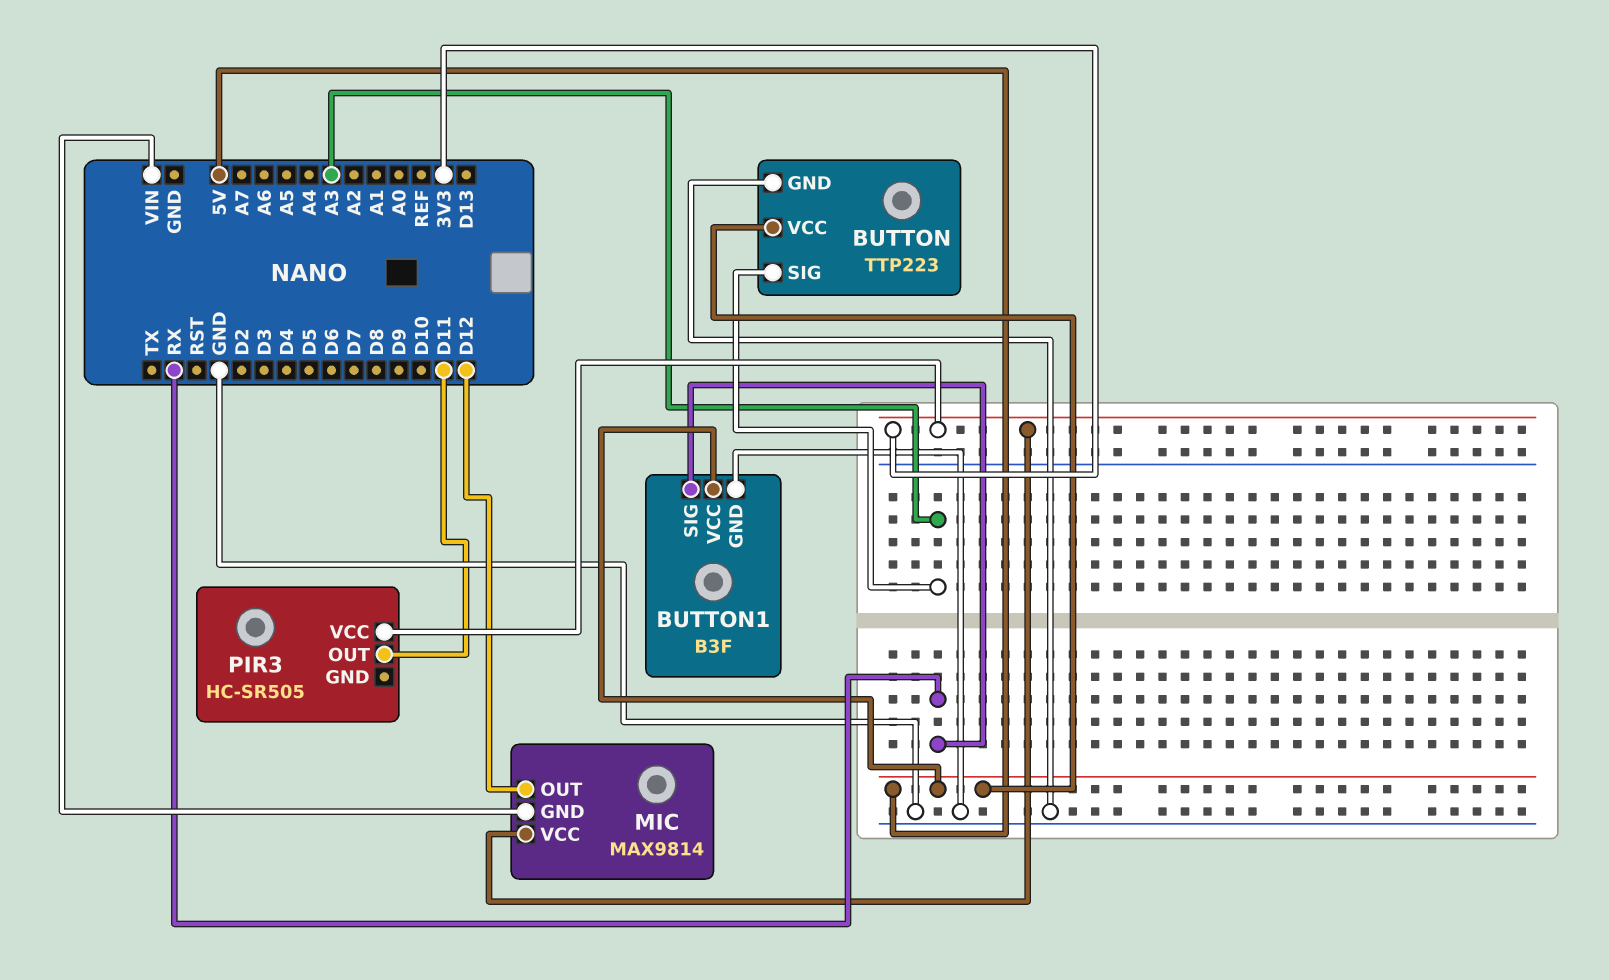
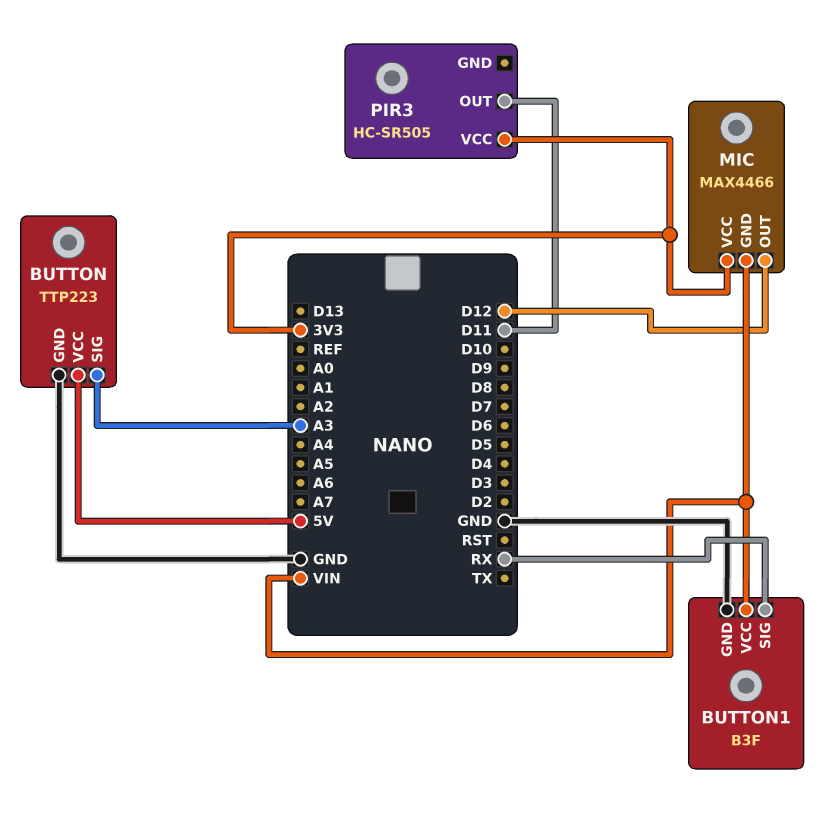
BUTTON1 pin VCC: 5V -> VIN
MIC: MAX9814 -> MAX4466

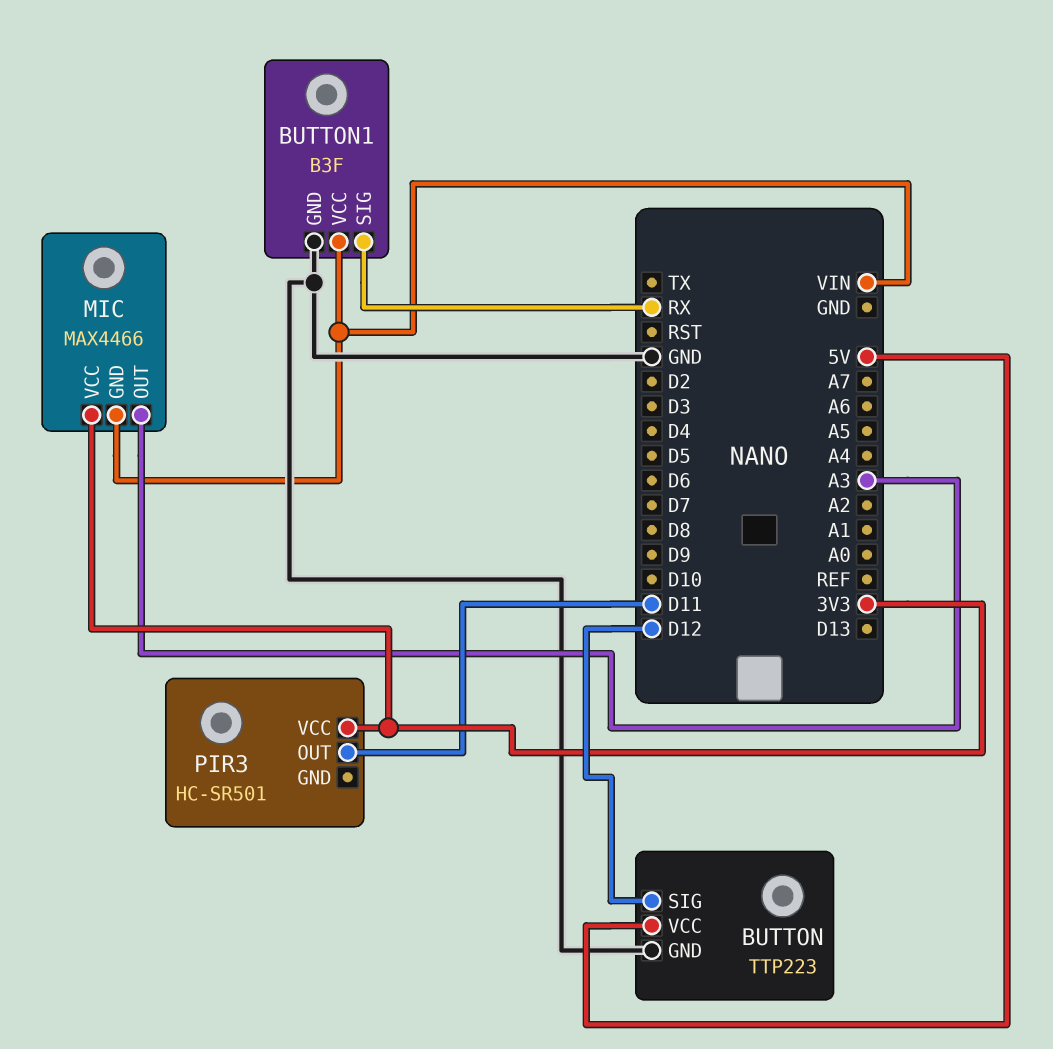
BUTTON pin SIG: A3 -> D12
MIC pin OUT: D12 -> A3
PIR3: HC-SR505 -> HC-SR501

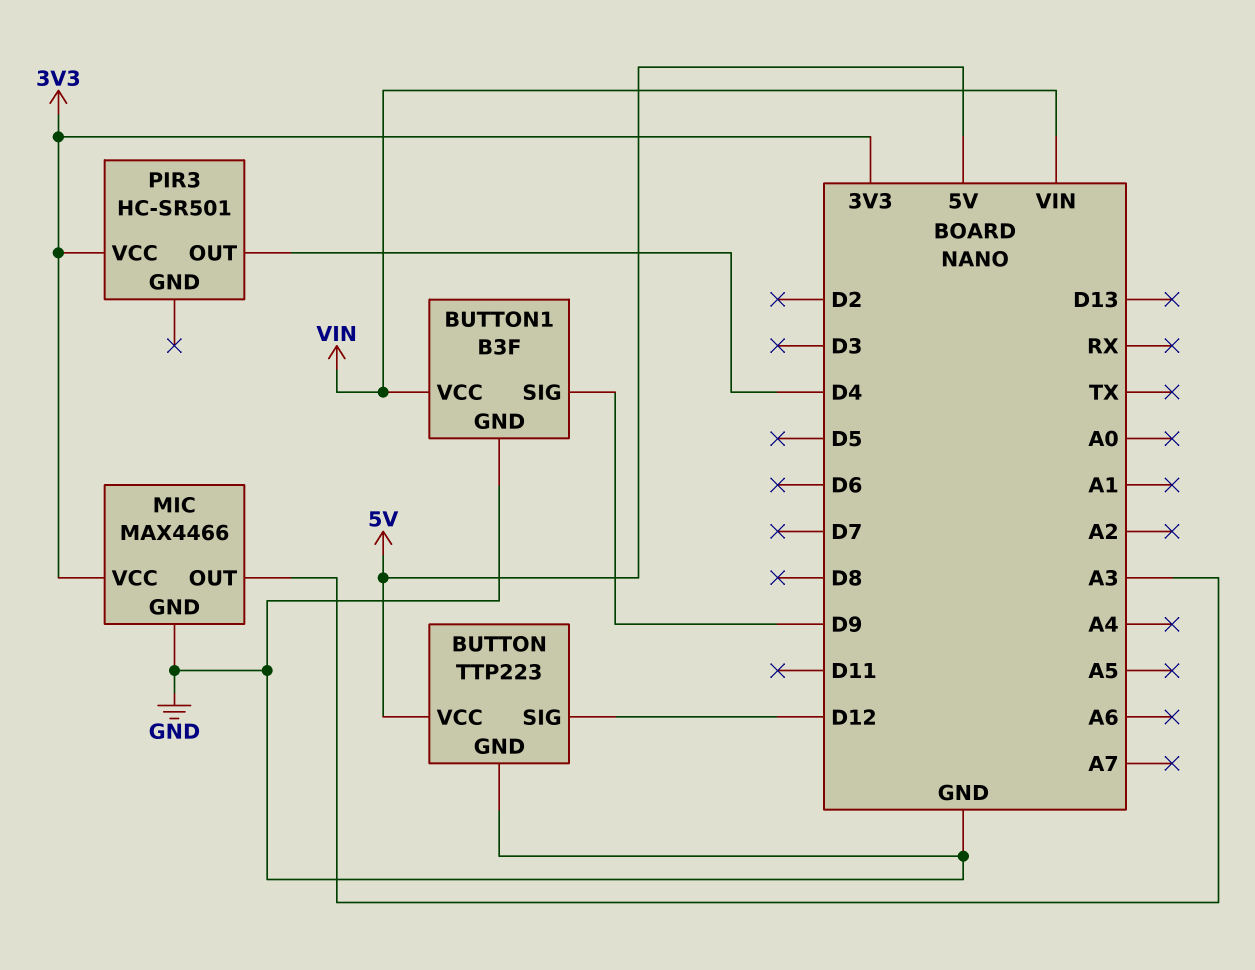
BUTTON1 pin SIG: RX -> D9
MIC pin GND: VIN -> GND
PIR3 pin OUT: D11 -> D4

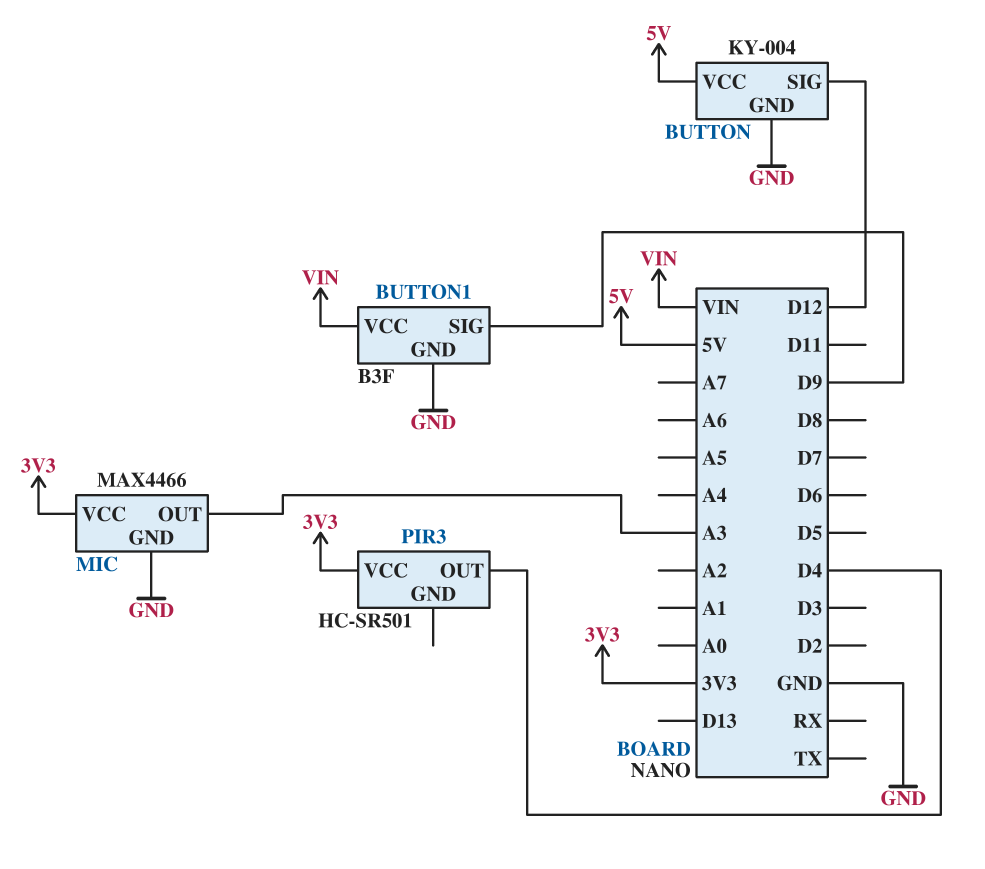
BUTTON: TTP223 -> KY-004

